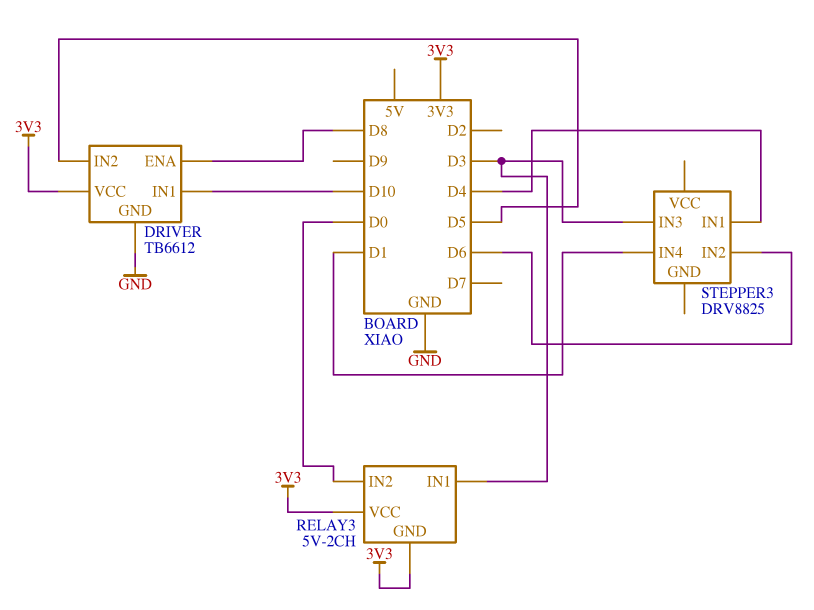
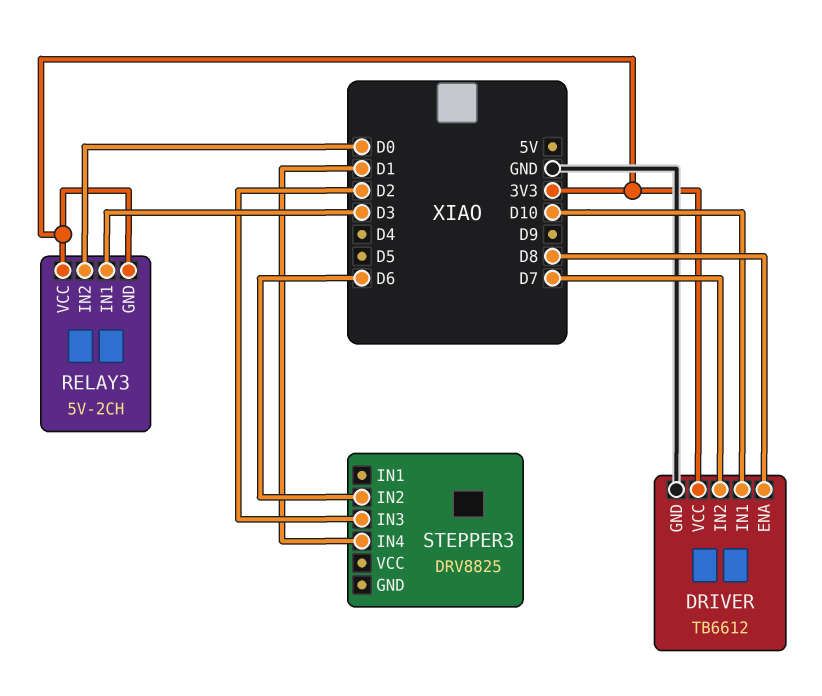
DRIVER pin IN2: D5 -> D7
STEPPER3 pin IN1: D4 -> none
STEPPER3 pin IN3: D3 -> D2

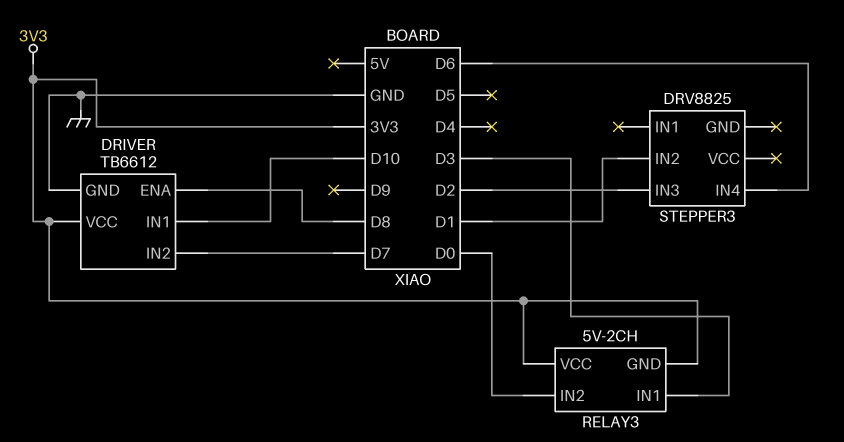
STEPPER3 pin IN2: D6 -> D1
STEPPER3 pin IN4: D1 -> D6

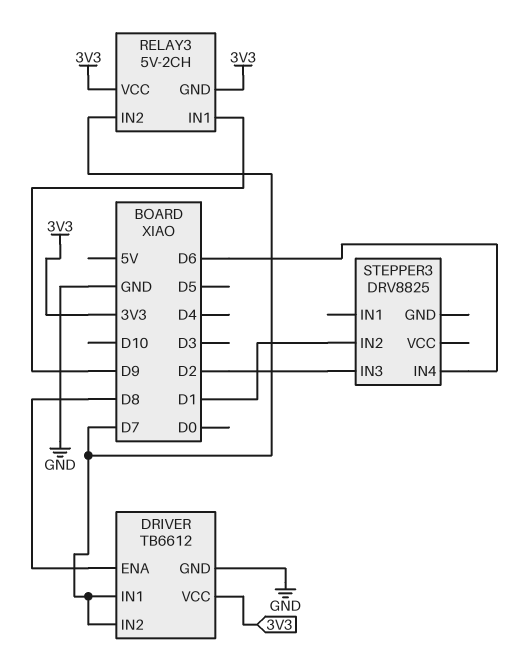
DRIVER pin IN1: D10 -> D7
RELAY3 pin IN1: D3 -> D9
RELAY3 pin IN2: D0 -> D7

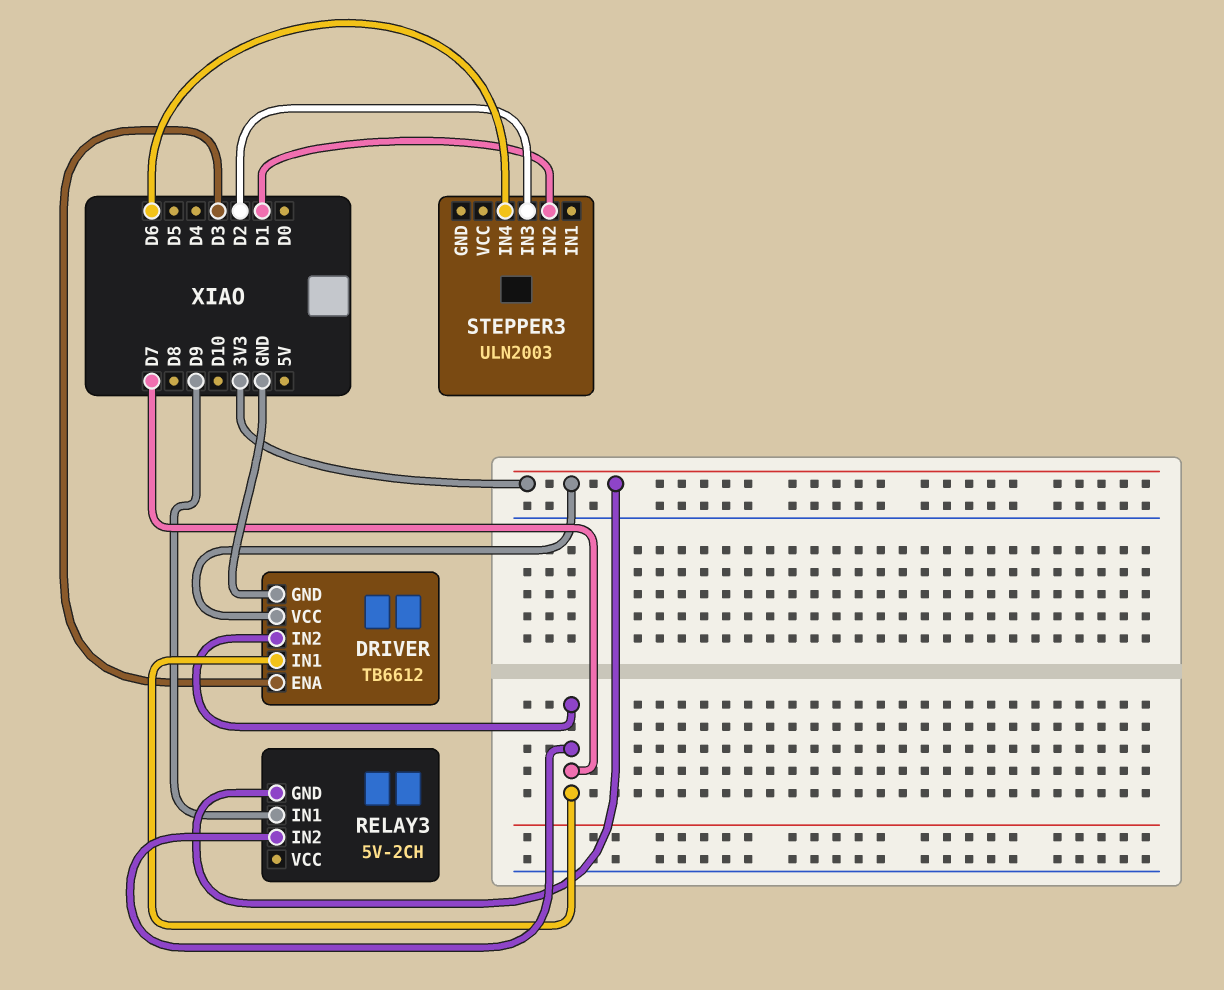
DRIVER pin ENA: D8 -> D3
RELAY3 pin VCC: 3V3 -> none
STEPPER3: DRV8825 -> ULN2003

